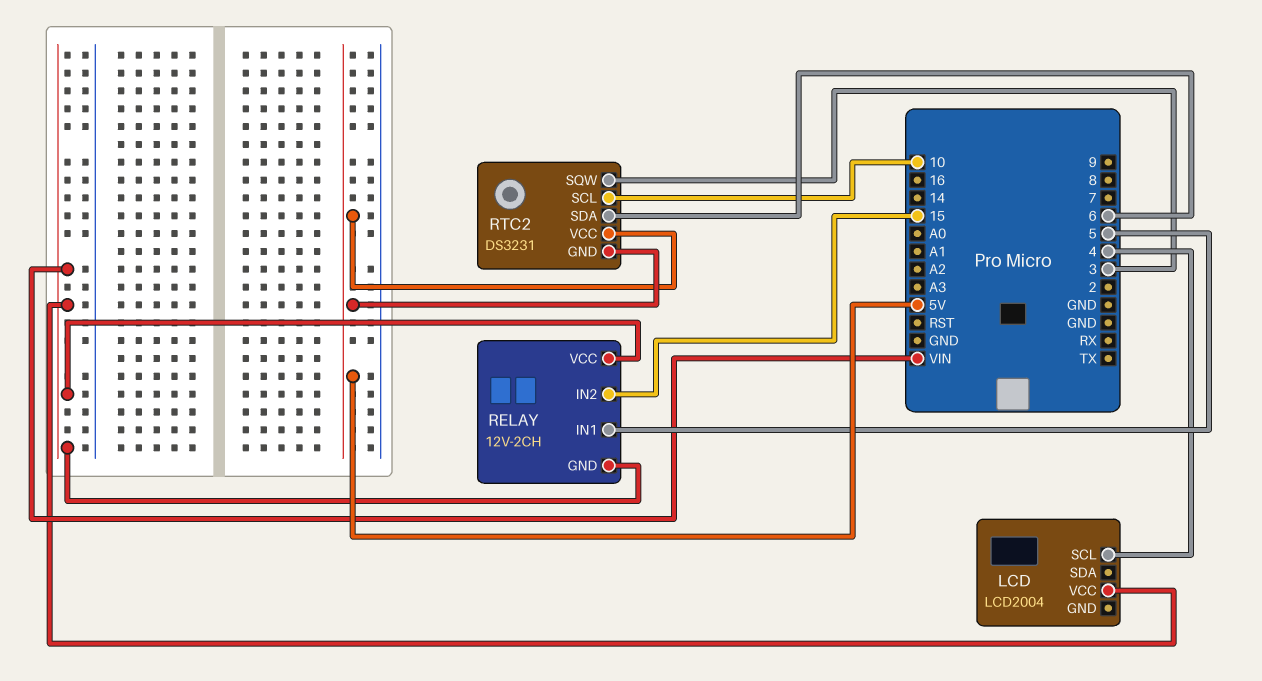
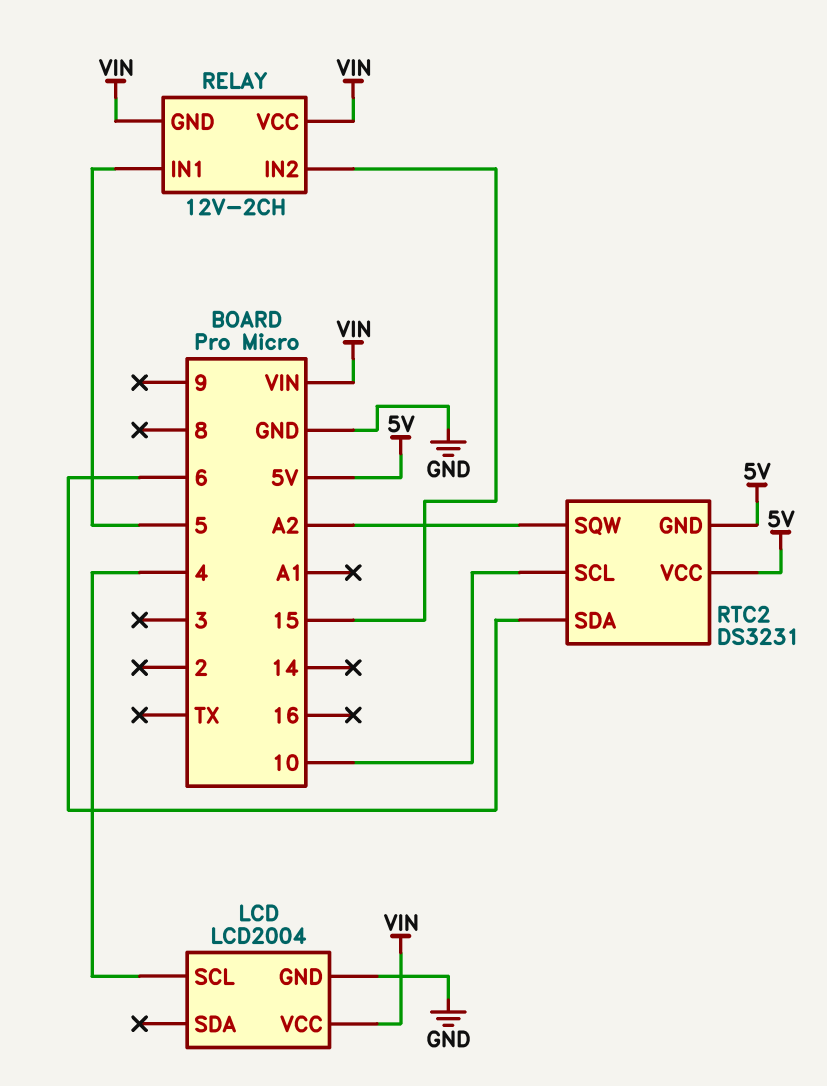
LCD pin GND: none -> GND
RTC2 pin SQW: 3 -> A2

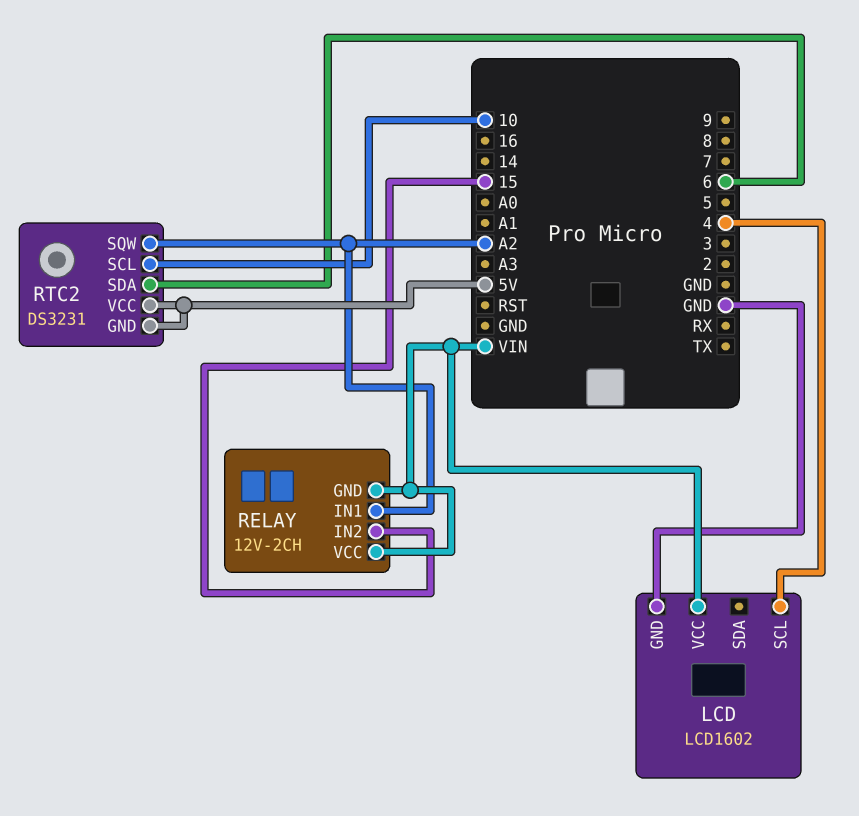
LCD: LCD2004 -> LCD1602
RELAY pin IN1: 5 -> A2

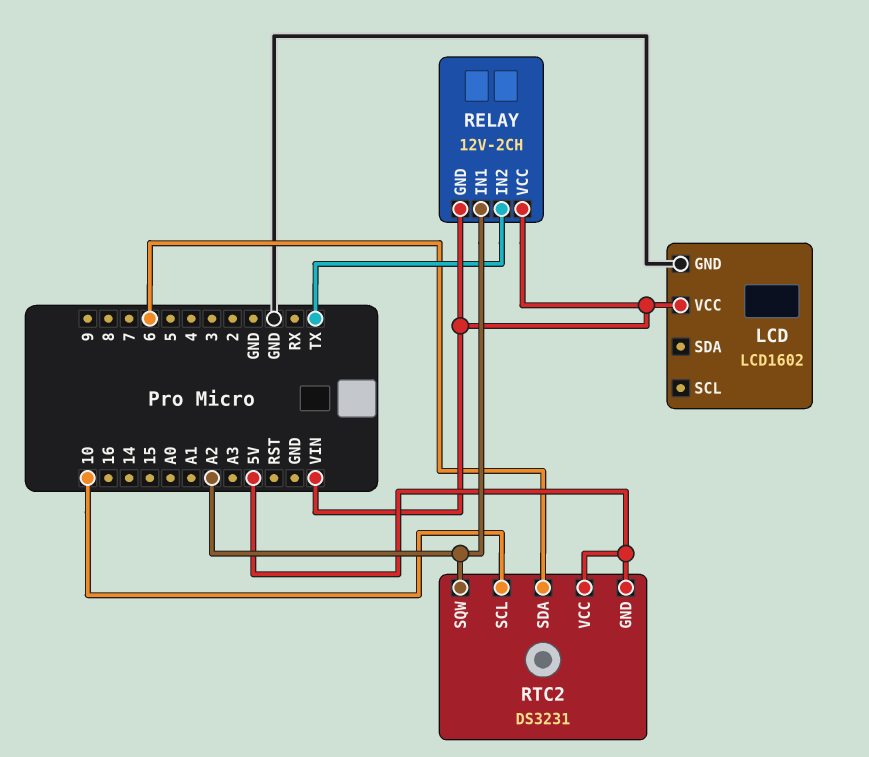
LCD pin SCL: 4 -> none
RELAY pin IN2: 15 -> TX

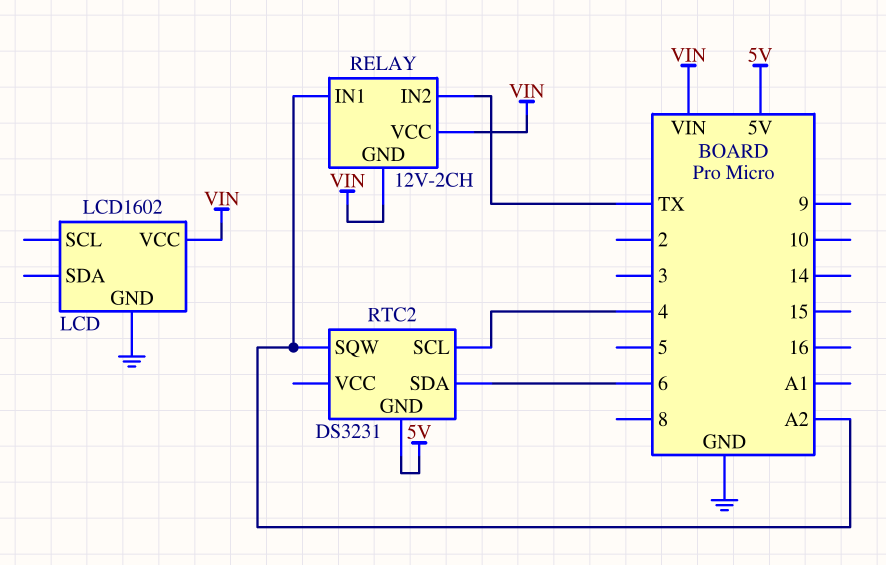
RTC2 pin SCL: 10 -> 4
RTC2 pin VCC: 5V -> none

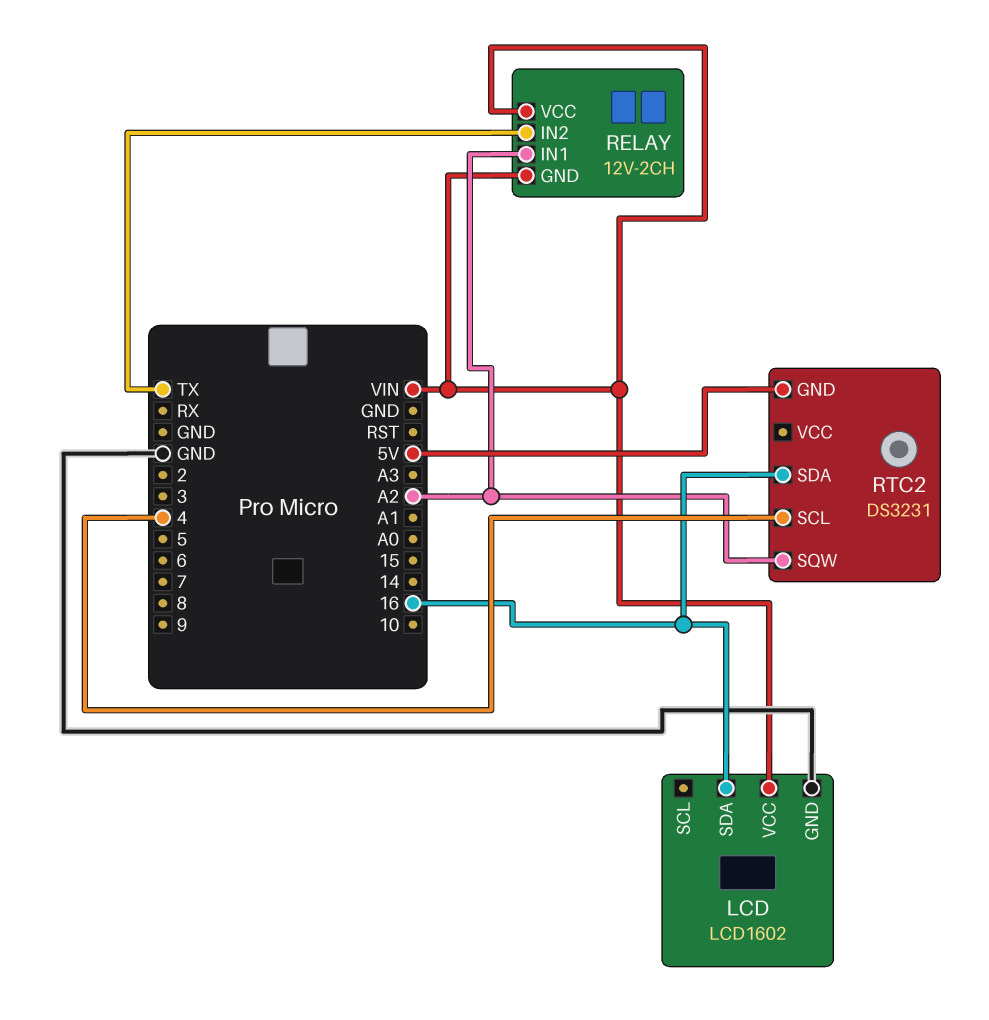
LCD pin SDA: none -> 16
RTC2 pin SDA: 6 -> 16

